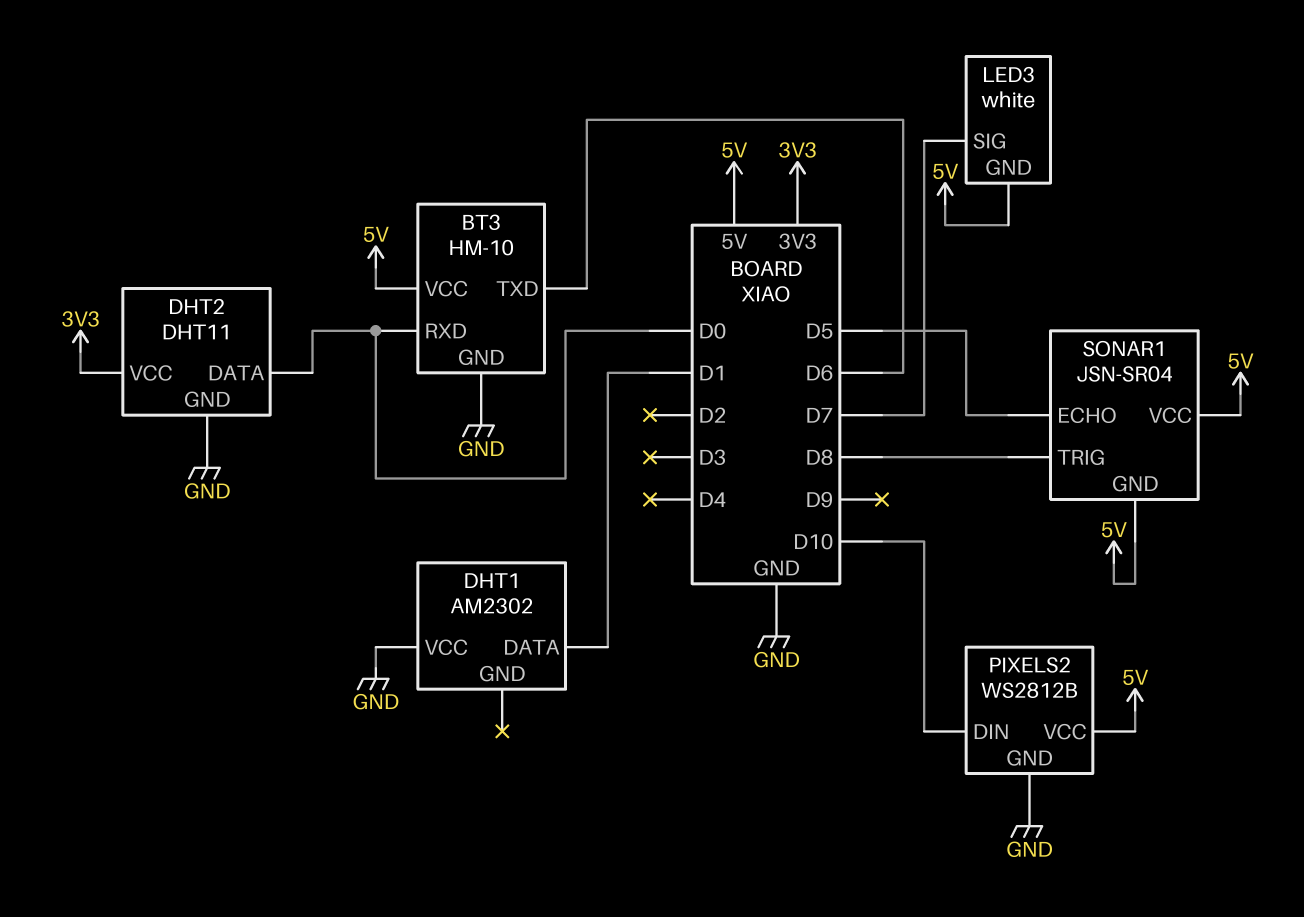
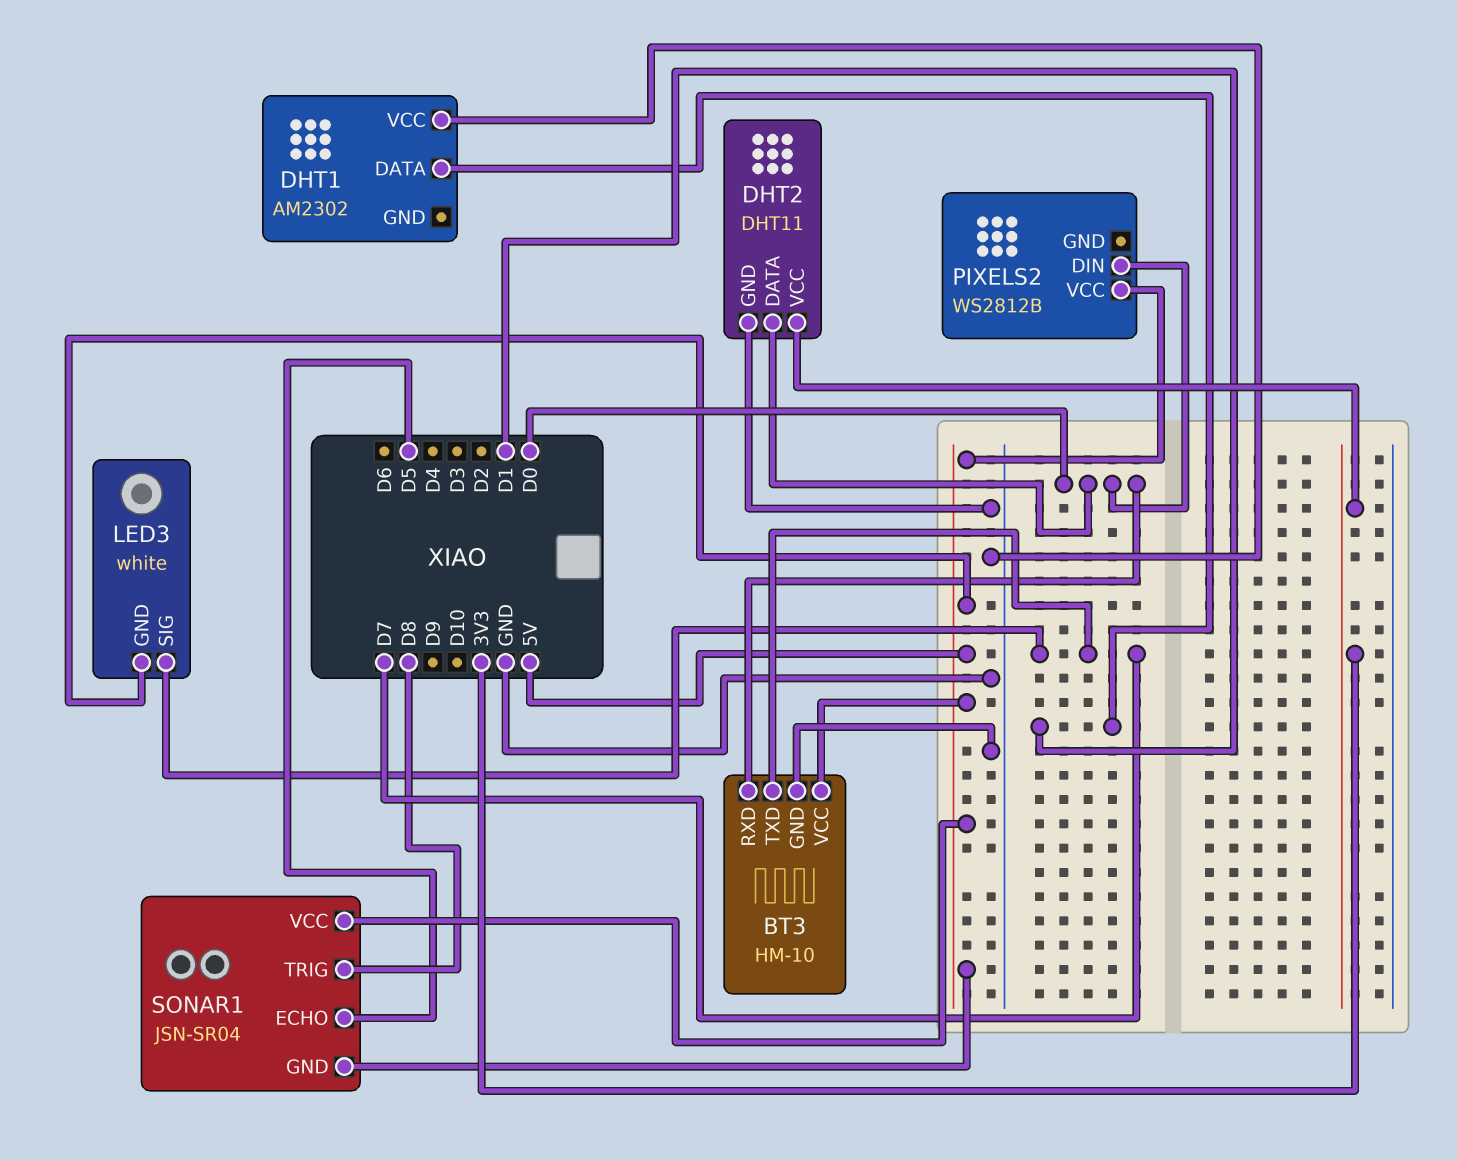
BT3 pin TXD: D6 -> D7
PIXELS2 pin DIN: D10 -> D0
PIXELS2 pin GND: GND -> none

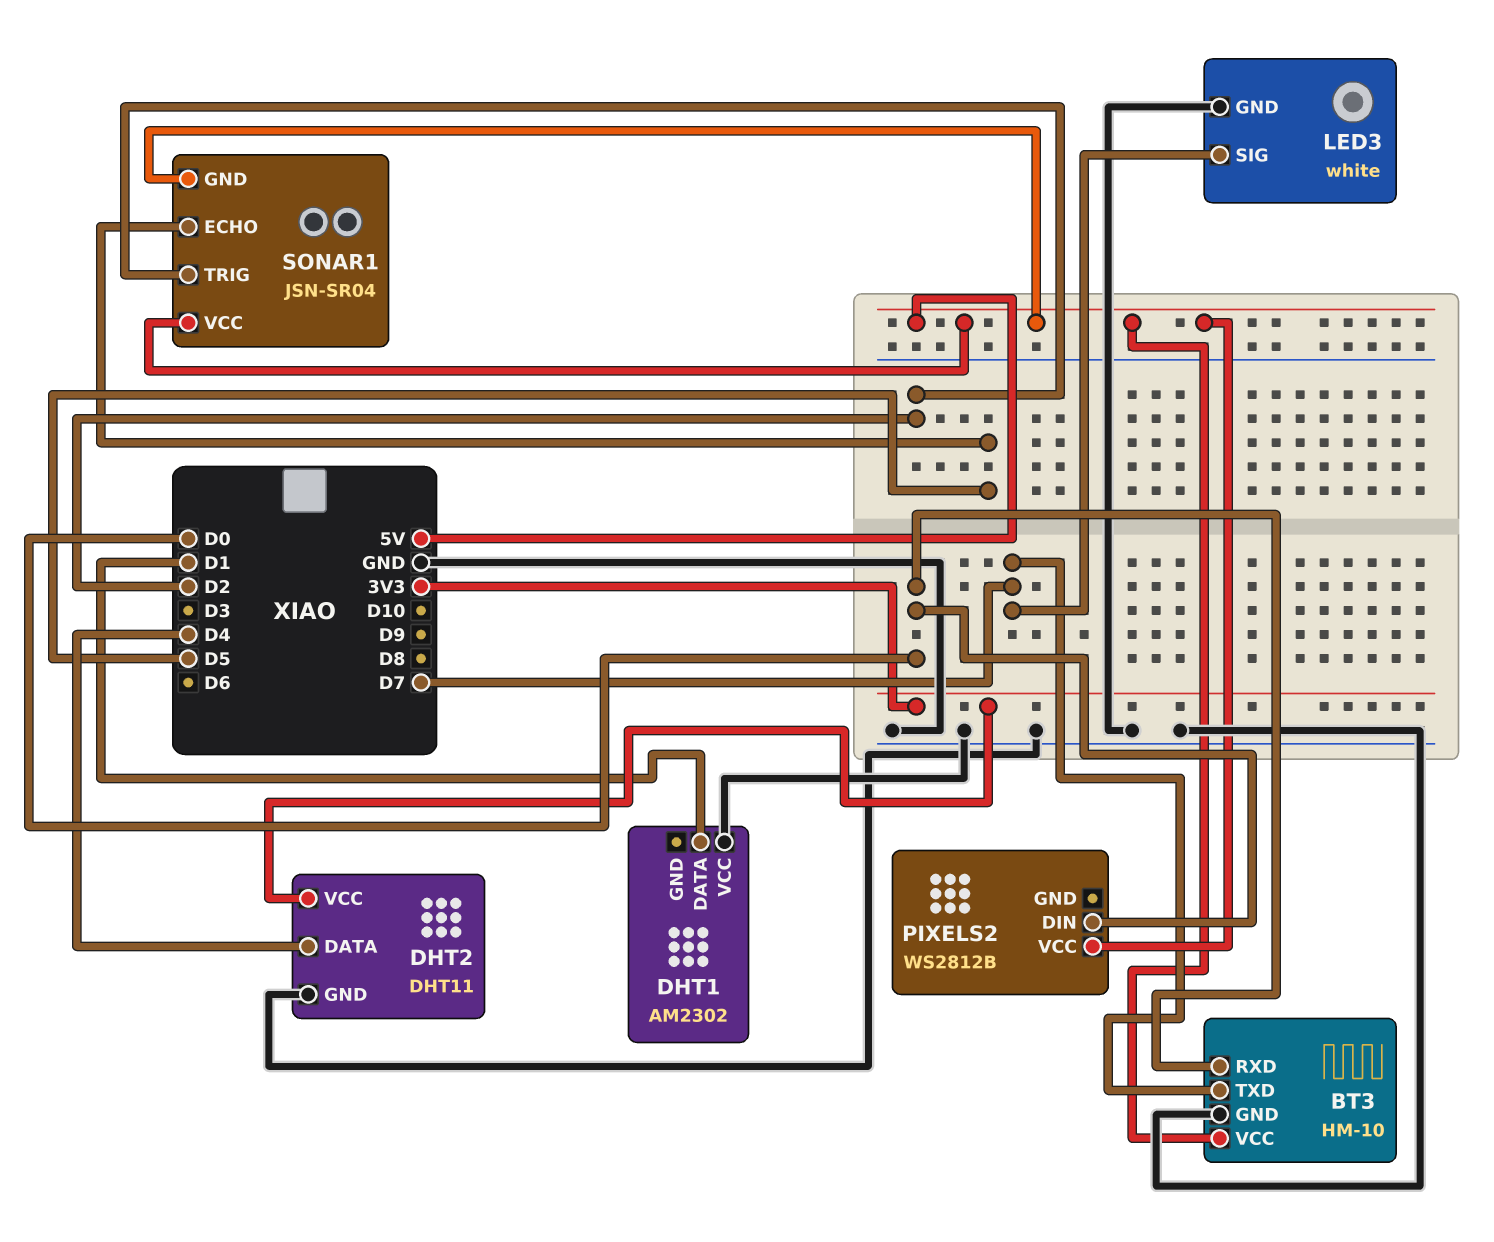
DHT2 pin DATA: D0 -> D4
LED3 pin GND: 5V -> GND
SONAR1 pin TRIG: D8 -> D2

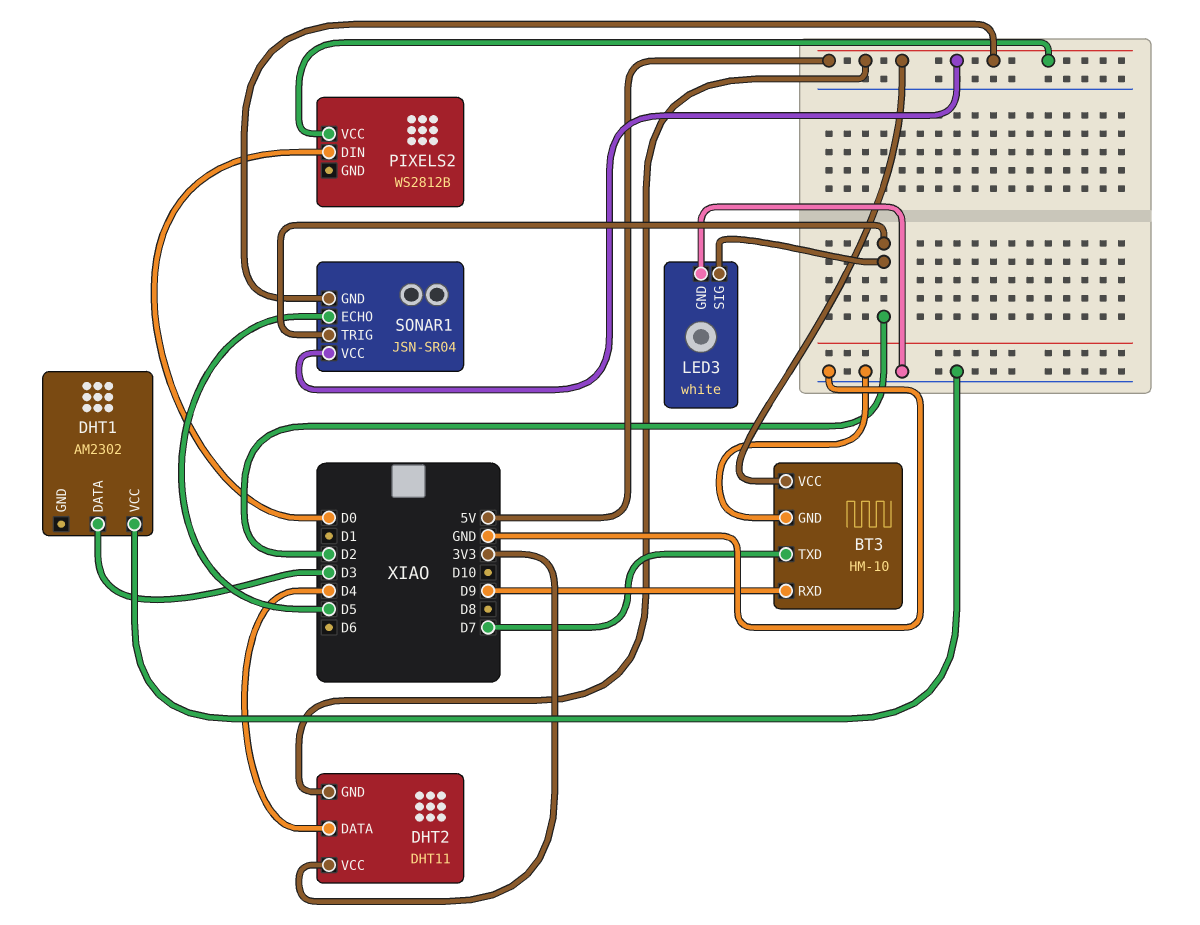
BT3 pin RXD: D0 -> D9
DHT1 pin DATA: D1 -> D3
DHT2 pin GND: GND -> 5V
LED3 pin SIG: D7 -> D2

